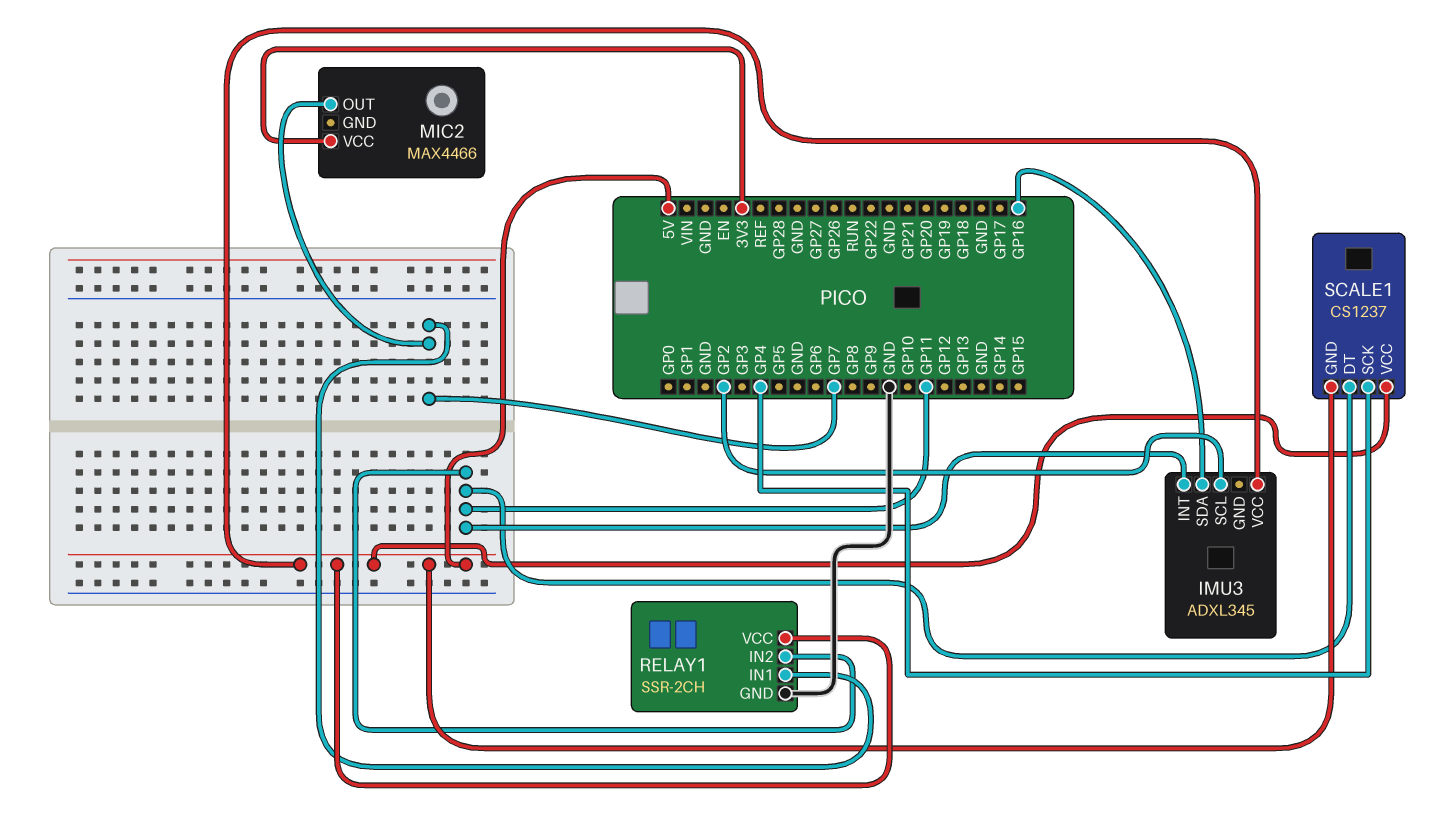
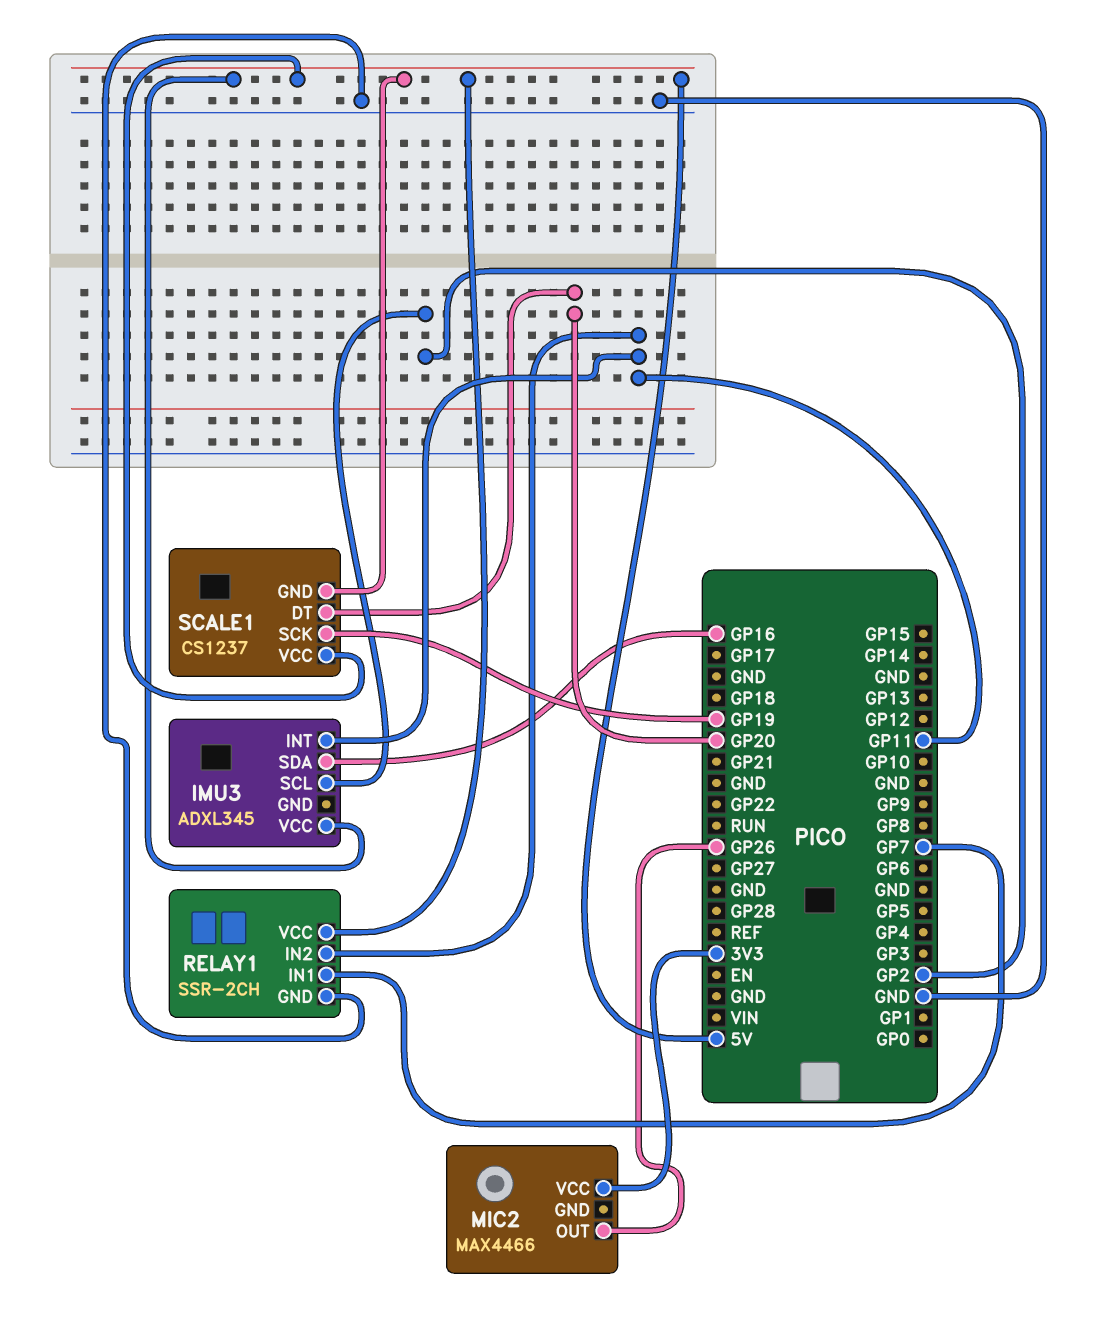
MIC2 pin OUT: GP7 -> GP26
SCALE1 pin DT: GP11 -> GP20
SCALE1 pin SCK: GP4 -> GP19

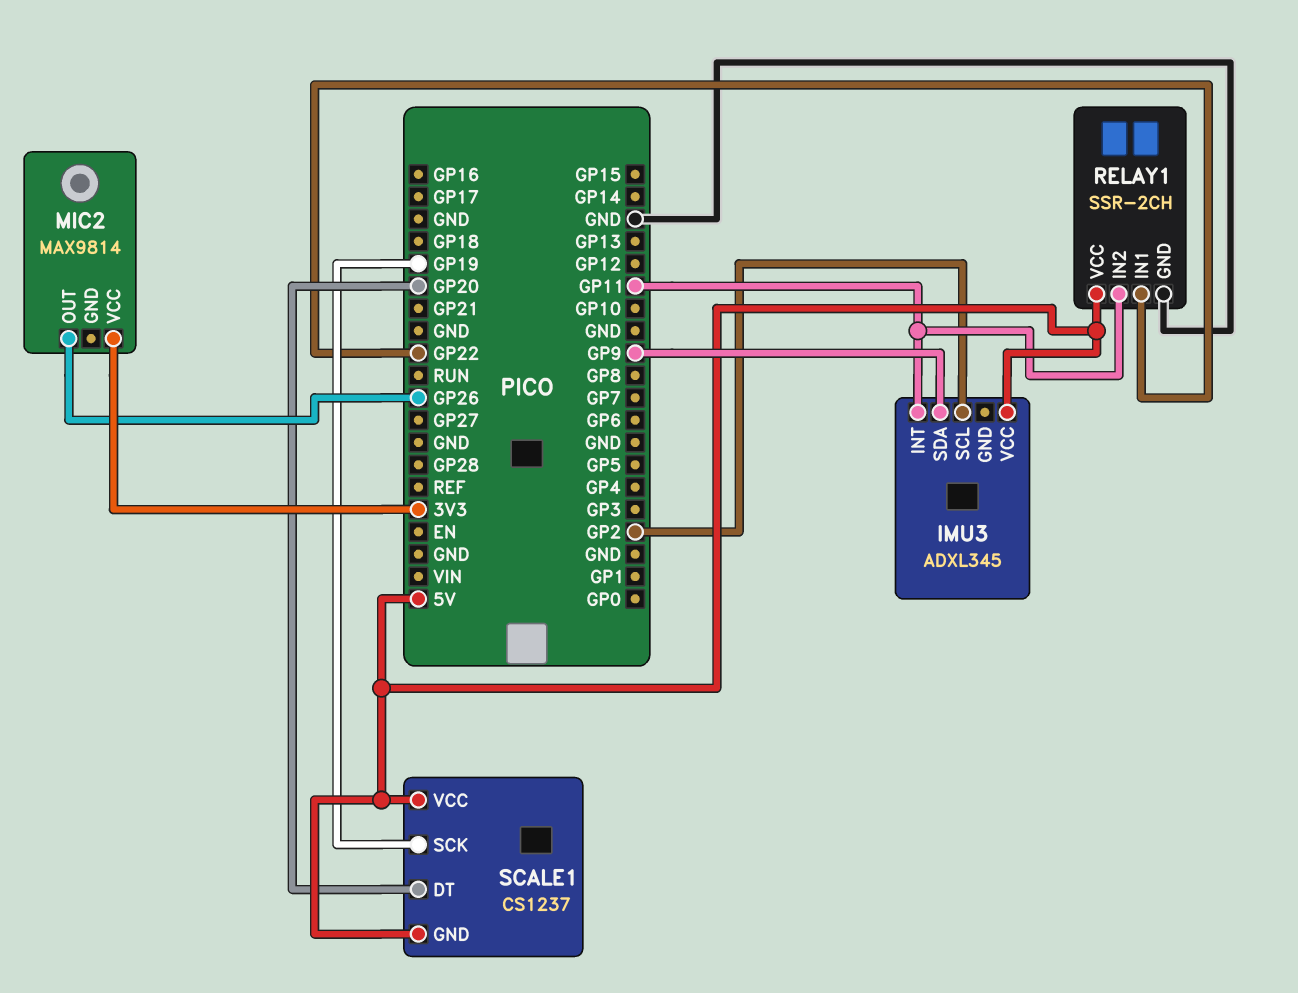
IMU3 pin SDA: GP16 -> GP9
MIC2: MAX4466 -> MAX9814
RELAY1 pin IN1: GP7 -> GP22

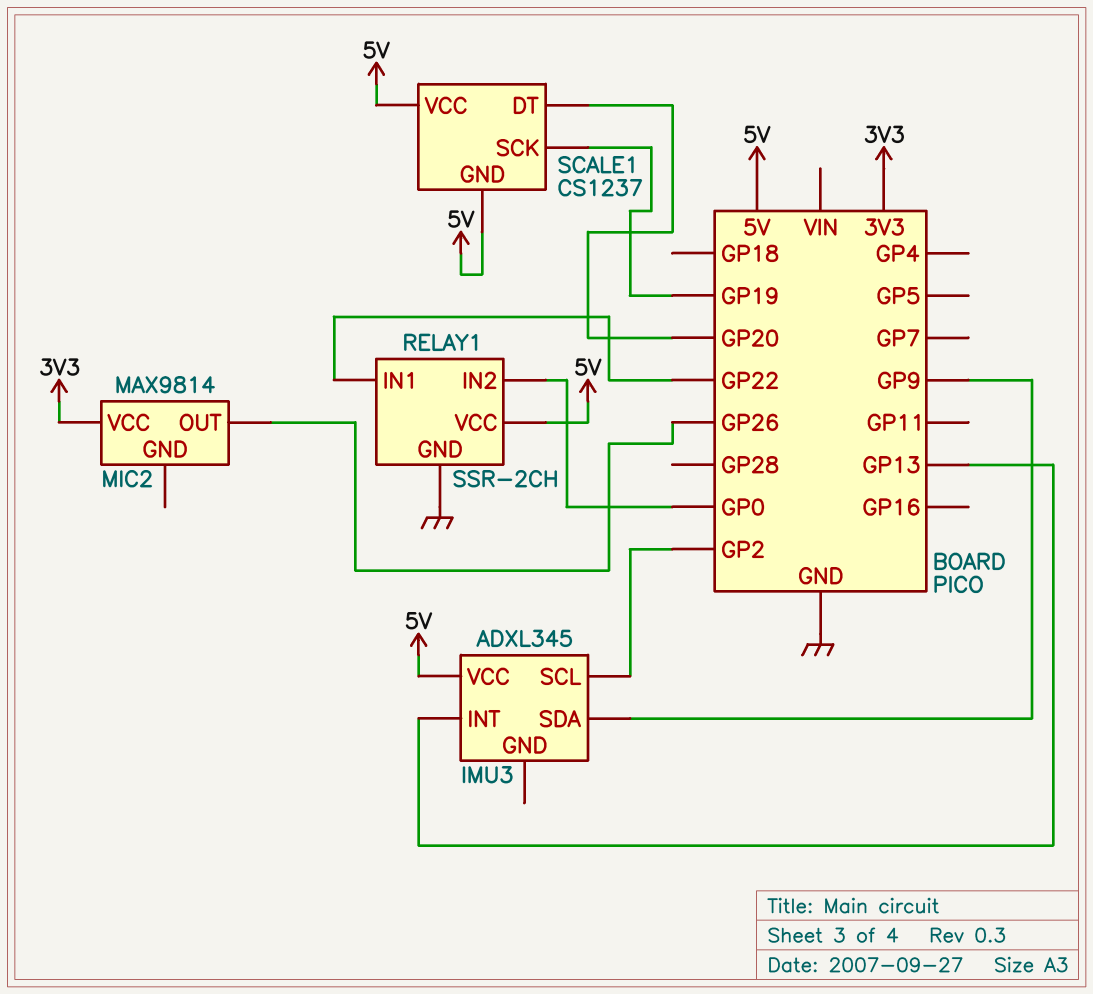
IMU3 pin INT: GP11 -> GP13
RELAY1 pin IN2: GP11 -> GP0

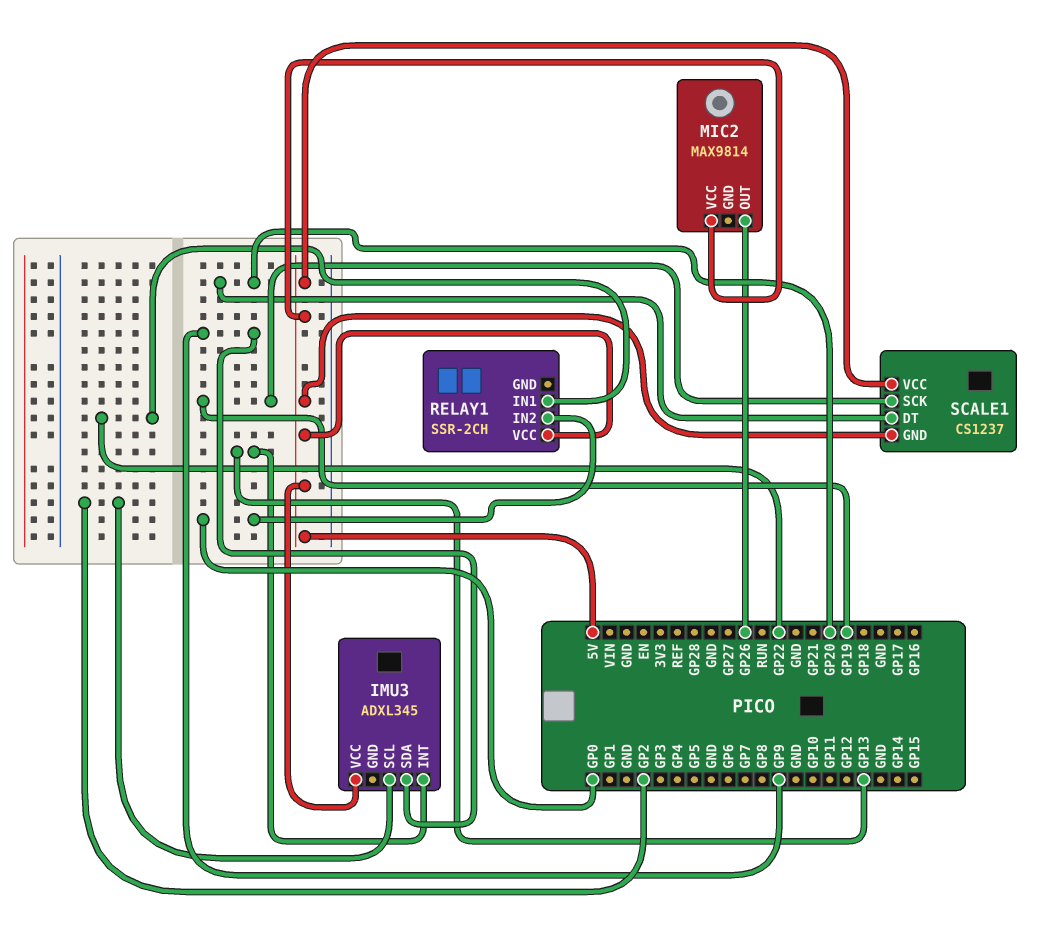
MIC2 pin VCC: 3V3 -> 5V
RELAY1 pin GND: GND -> none

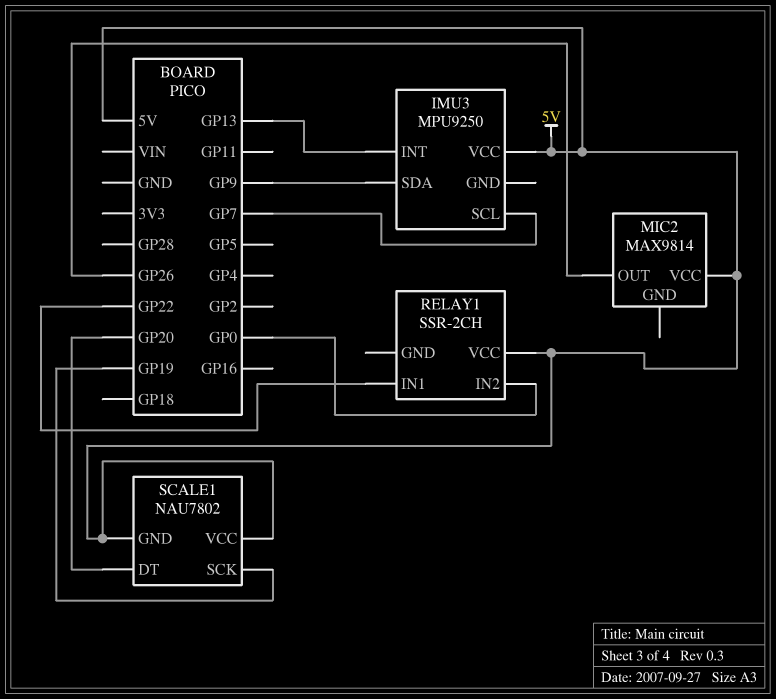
IMU3: ADXL345 -> MPU9250
IMU3 pin SCL: GP2 -> GP7
SCALE1: CS1237 -> NAU7802

